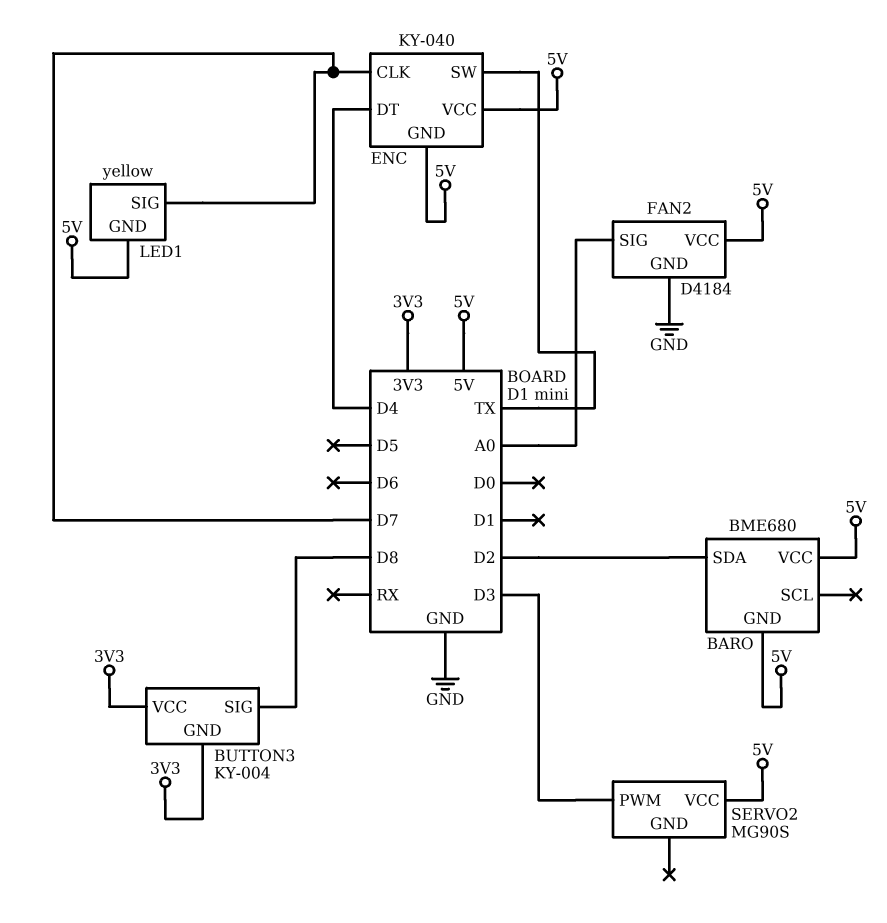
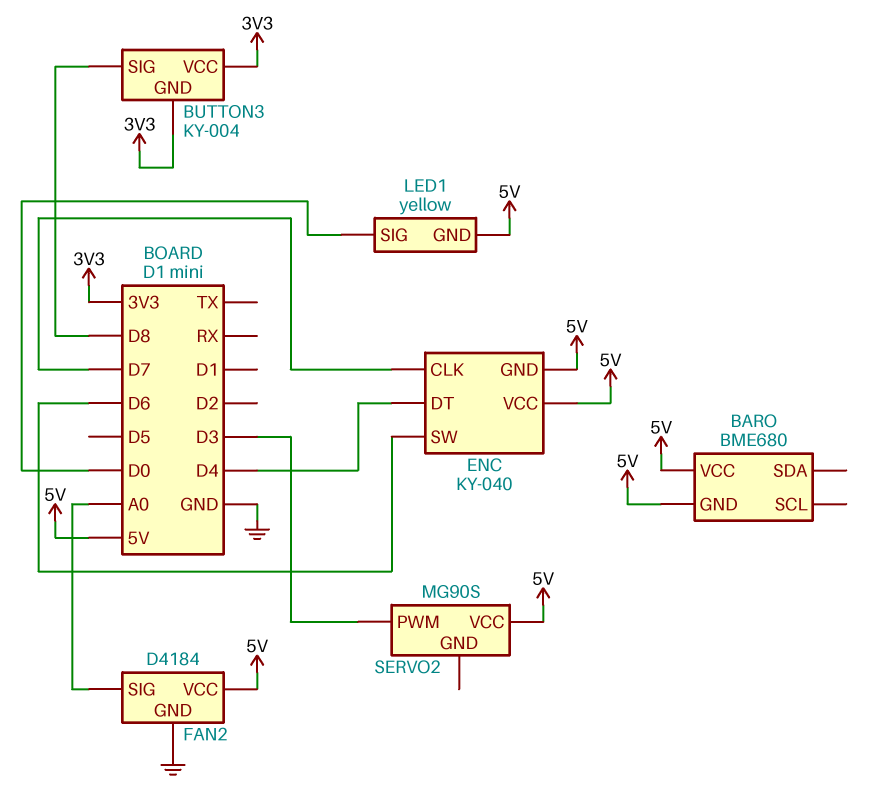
BARO pin SDA: D2 -> none
ENC pin SW: TX -> D6
LED1 pin SIG: D7 -> D0

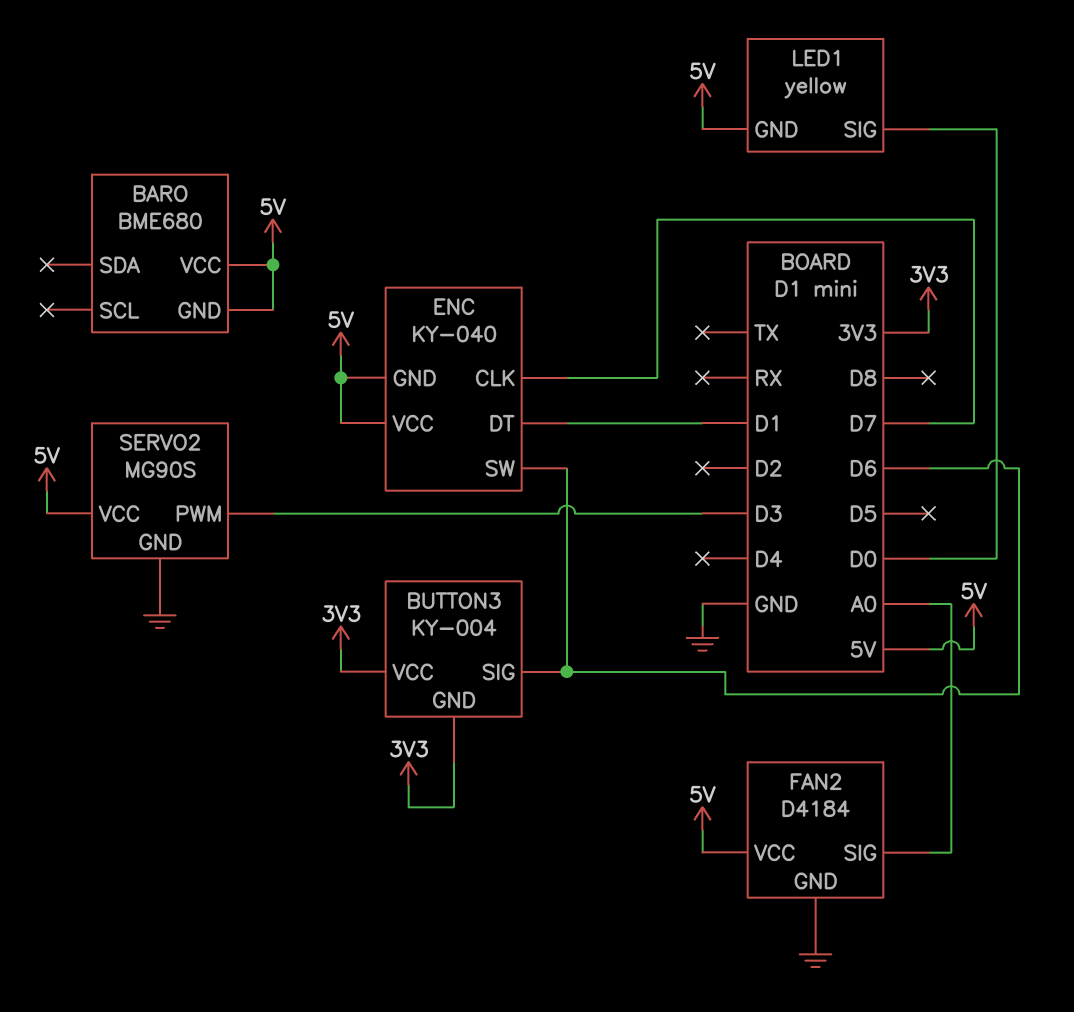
BUTTON3 pin SIG: D8 -> D6
ENC pin DT: D4 -> D1
SERVO2 pin GND: none -> GND

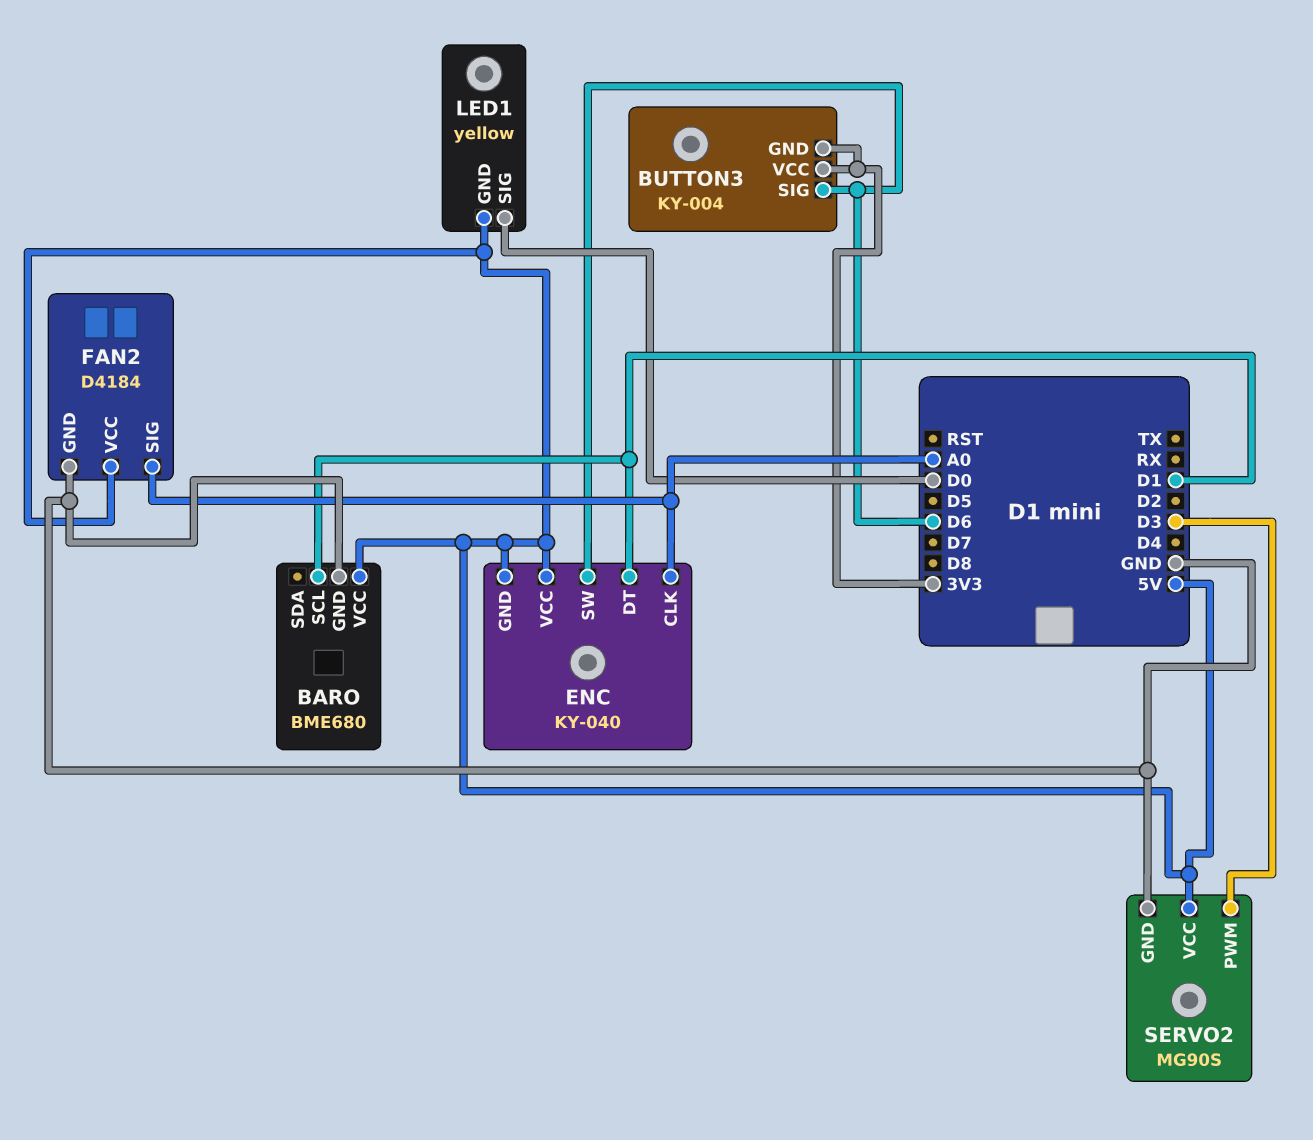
BARO pin GND: 5V -> GND
BARO pin SCL: none -> D1
ENC pin CLK: D7 -> A0

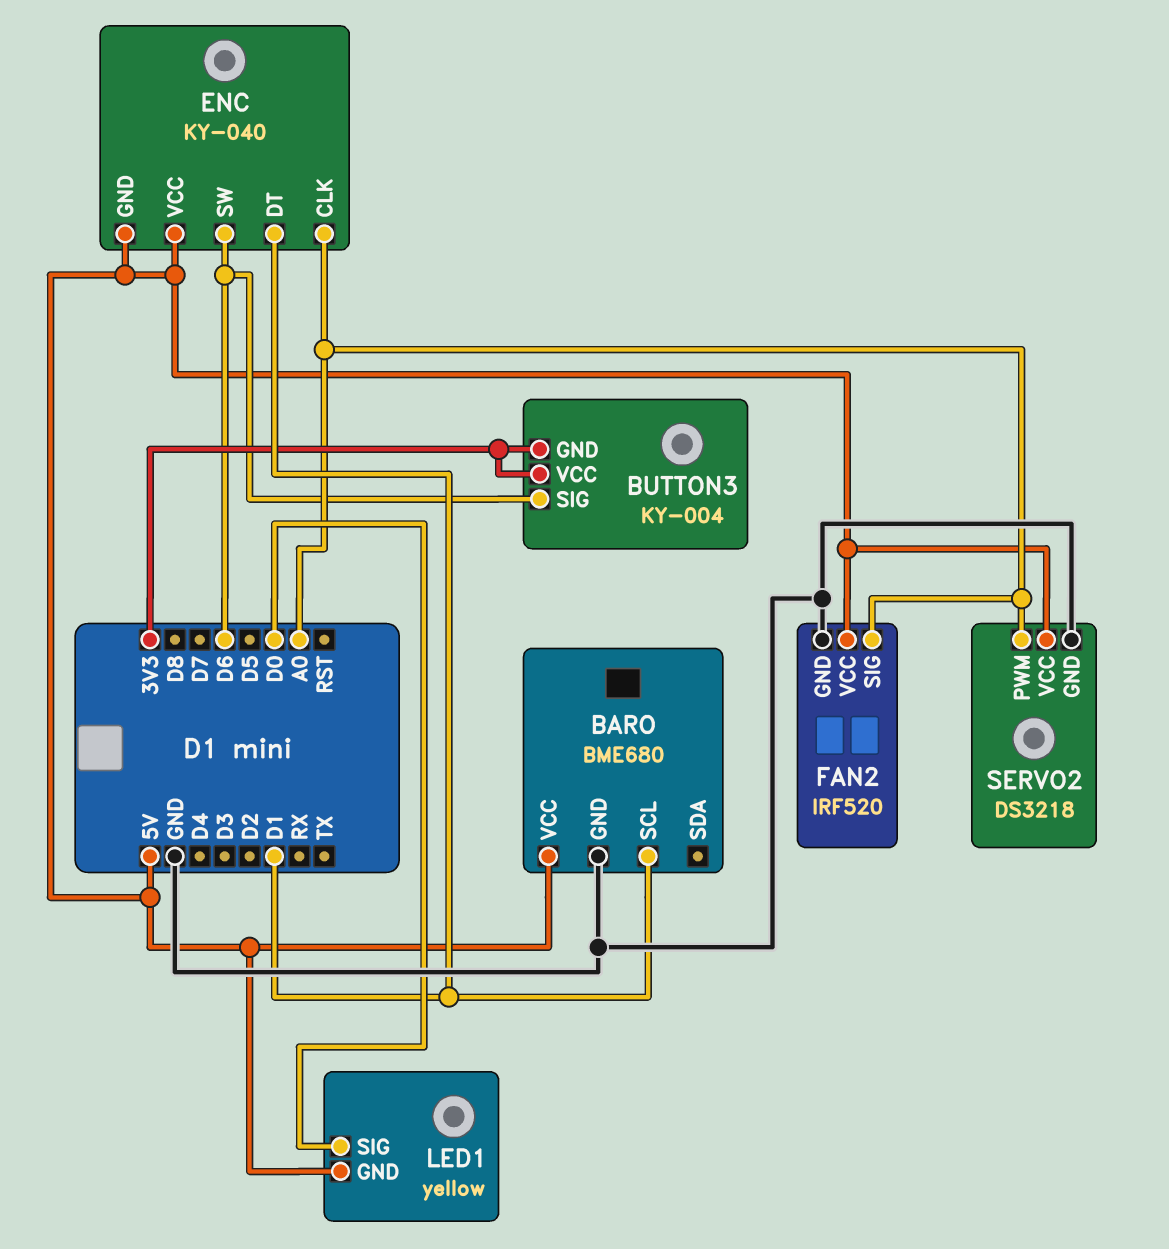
FAN2: D4184 -> IRF520
SERVO2: MG90S -> DS3218
SERVO2 pin PWM: D3 -> A0

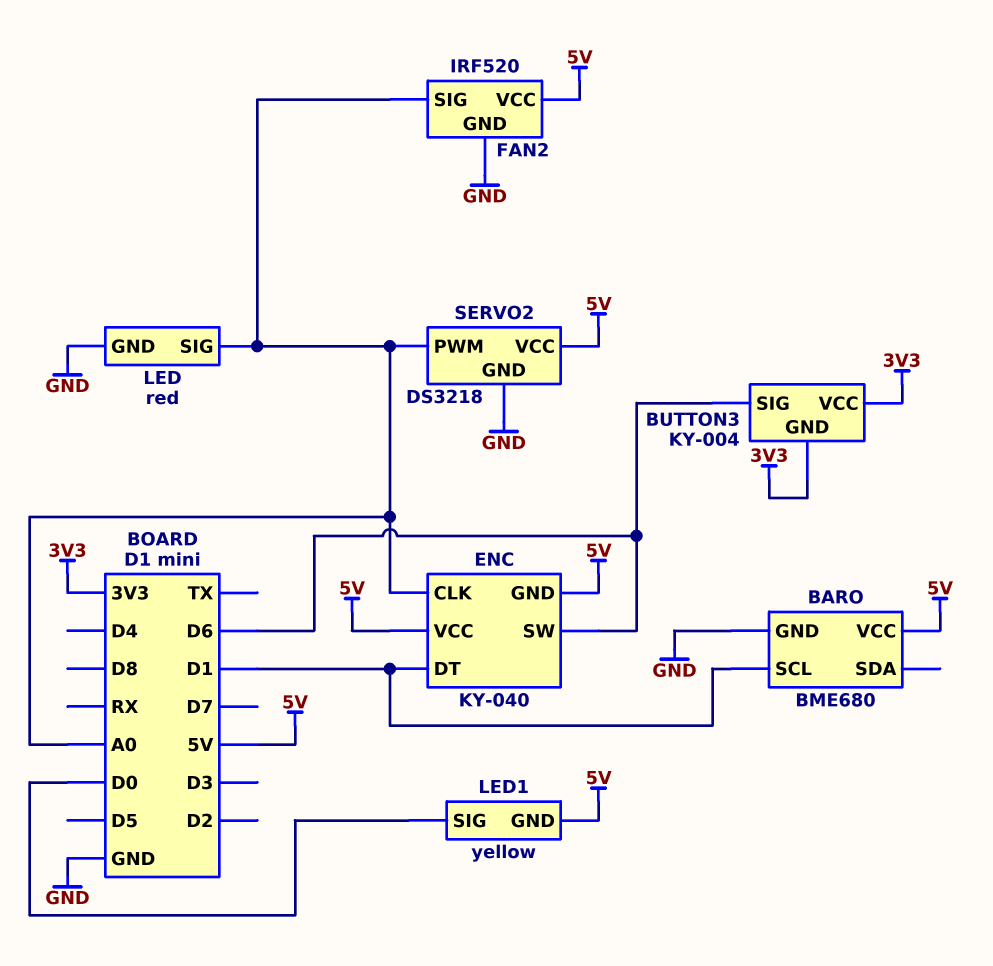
LED: none -> red
LED pin GND: none -> GND
LED pin SIG: none -> A0

